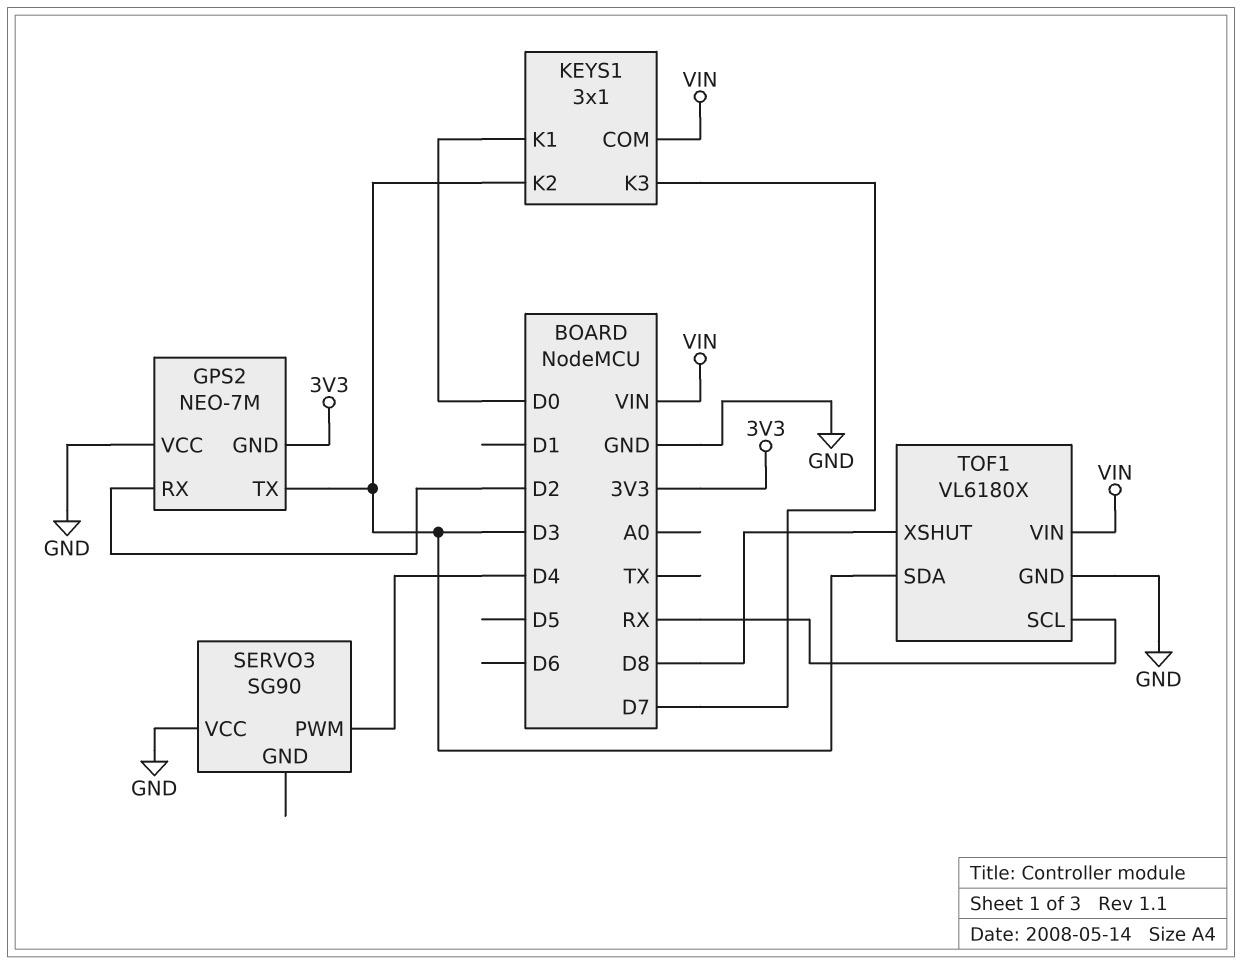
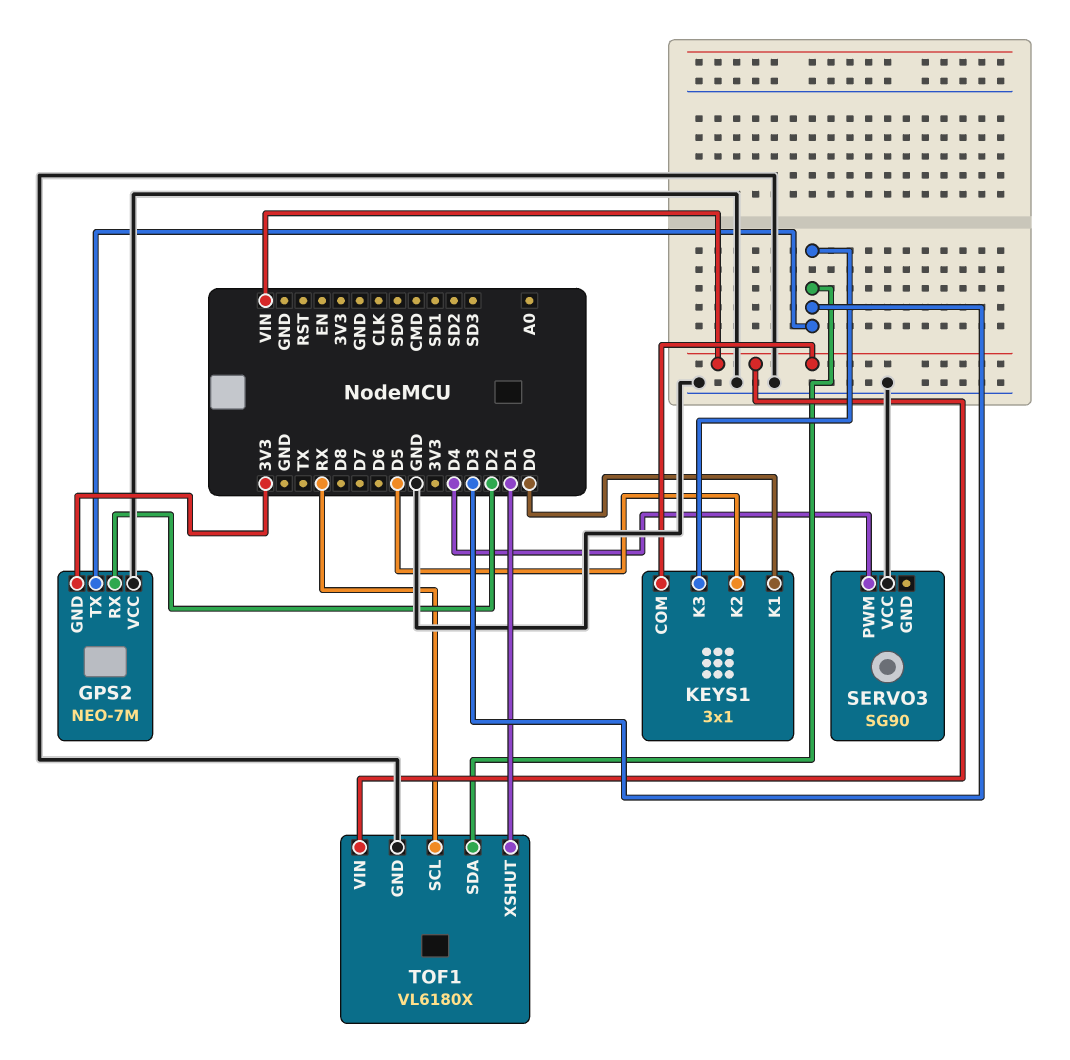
KEYS1 pin K2: D3 -> D5
KEYS1 pin K3: D7 -> D3
TOF1 pin XSHUT: D8 -> D1

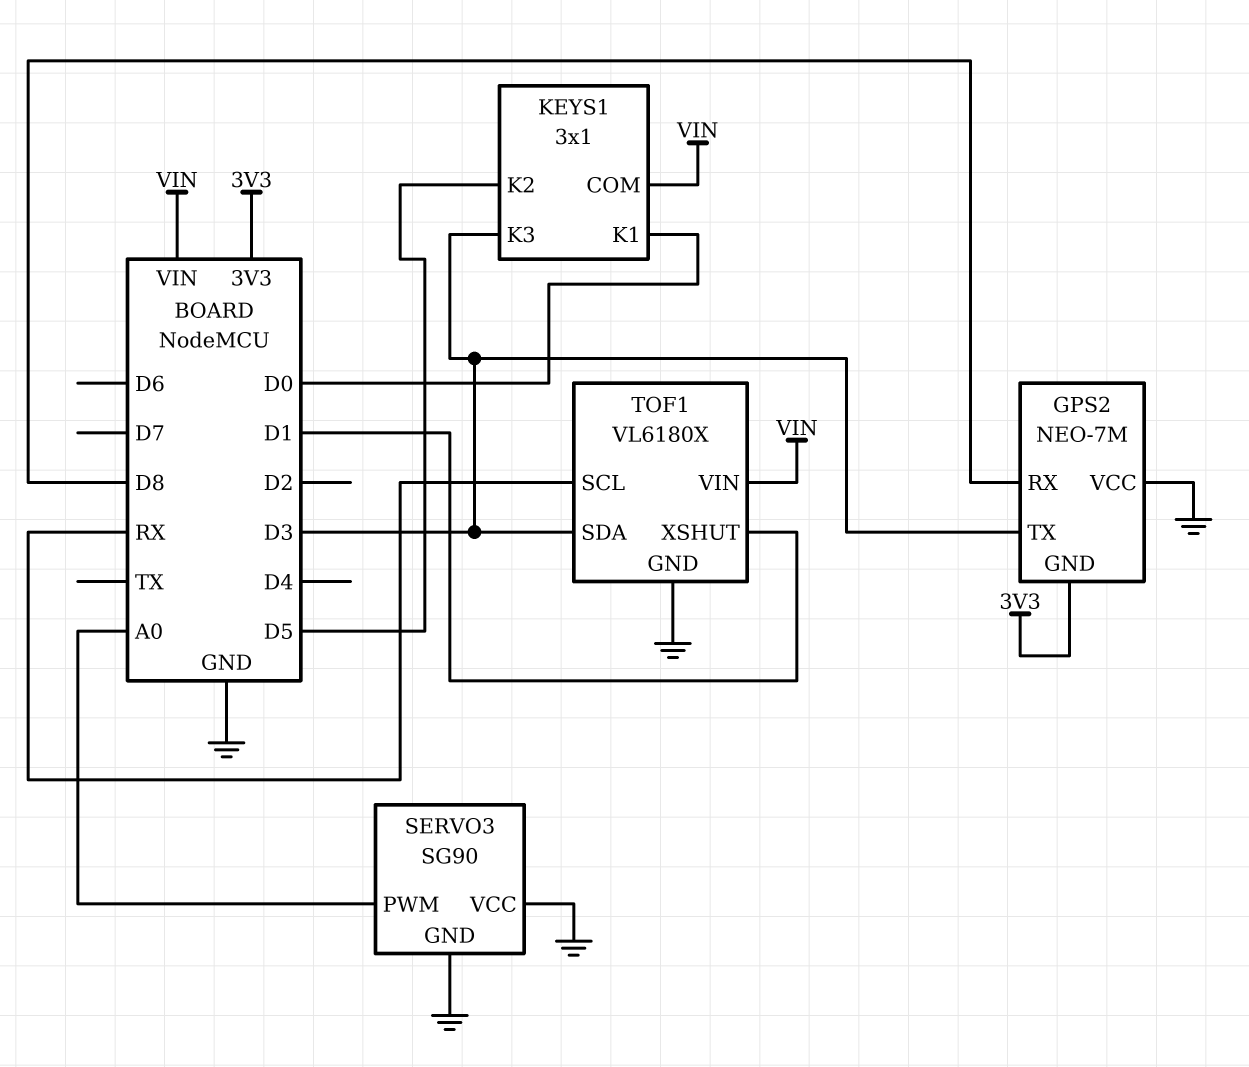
GPS2 pin RX: D2 -> D8
SERVO3 pin GND: none -> GND
SERVO3 pin PWM: D4 -> A0

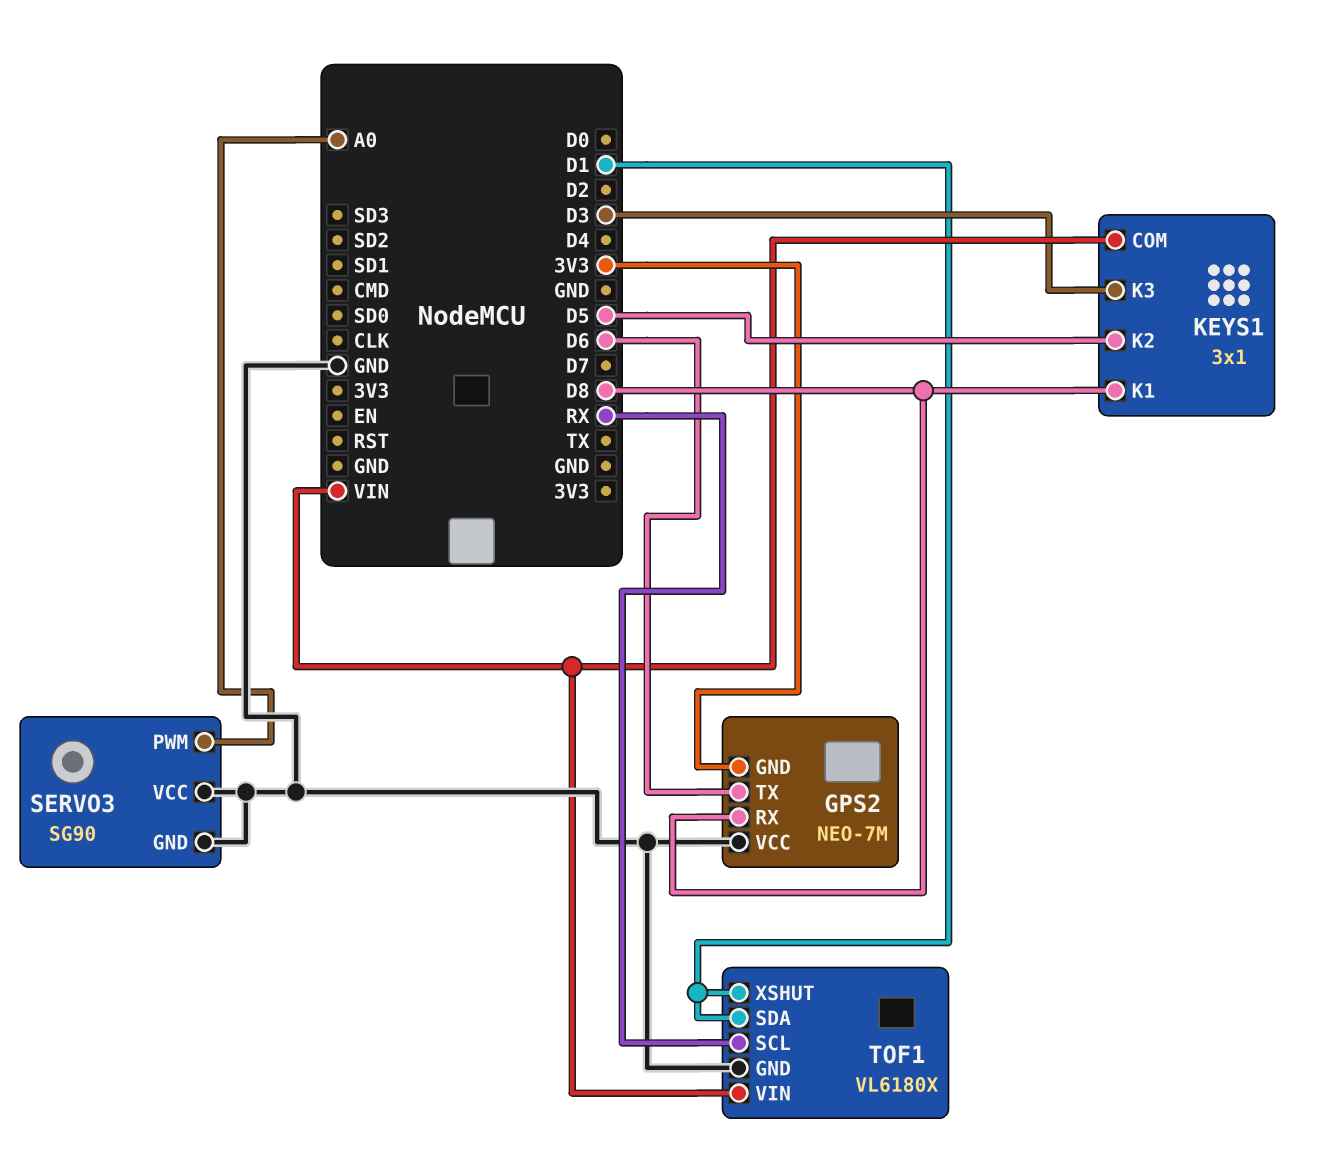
GPS2 pin TX: D3 -> D6
KEYS1 pin K1: D0 -> D8
TOF1 pin SDA: D3 -> D1

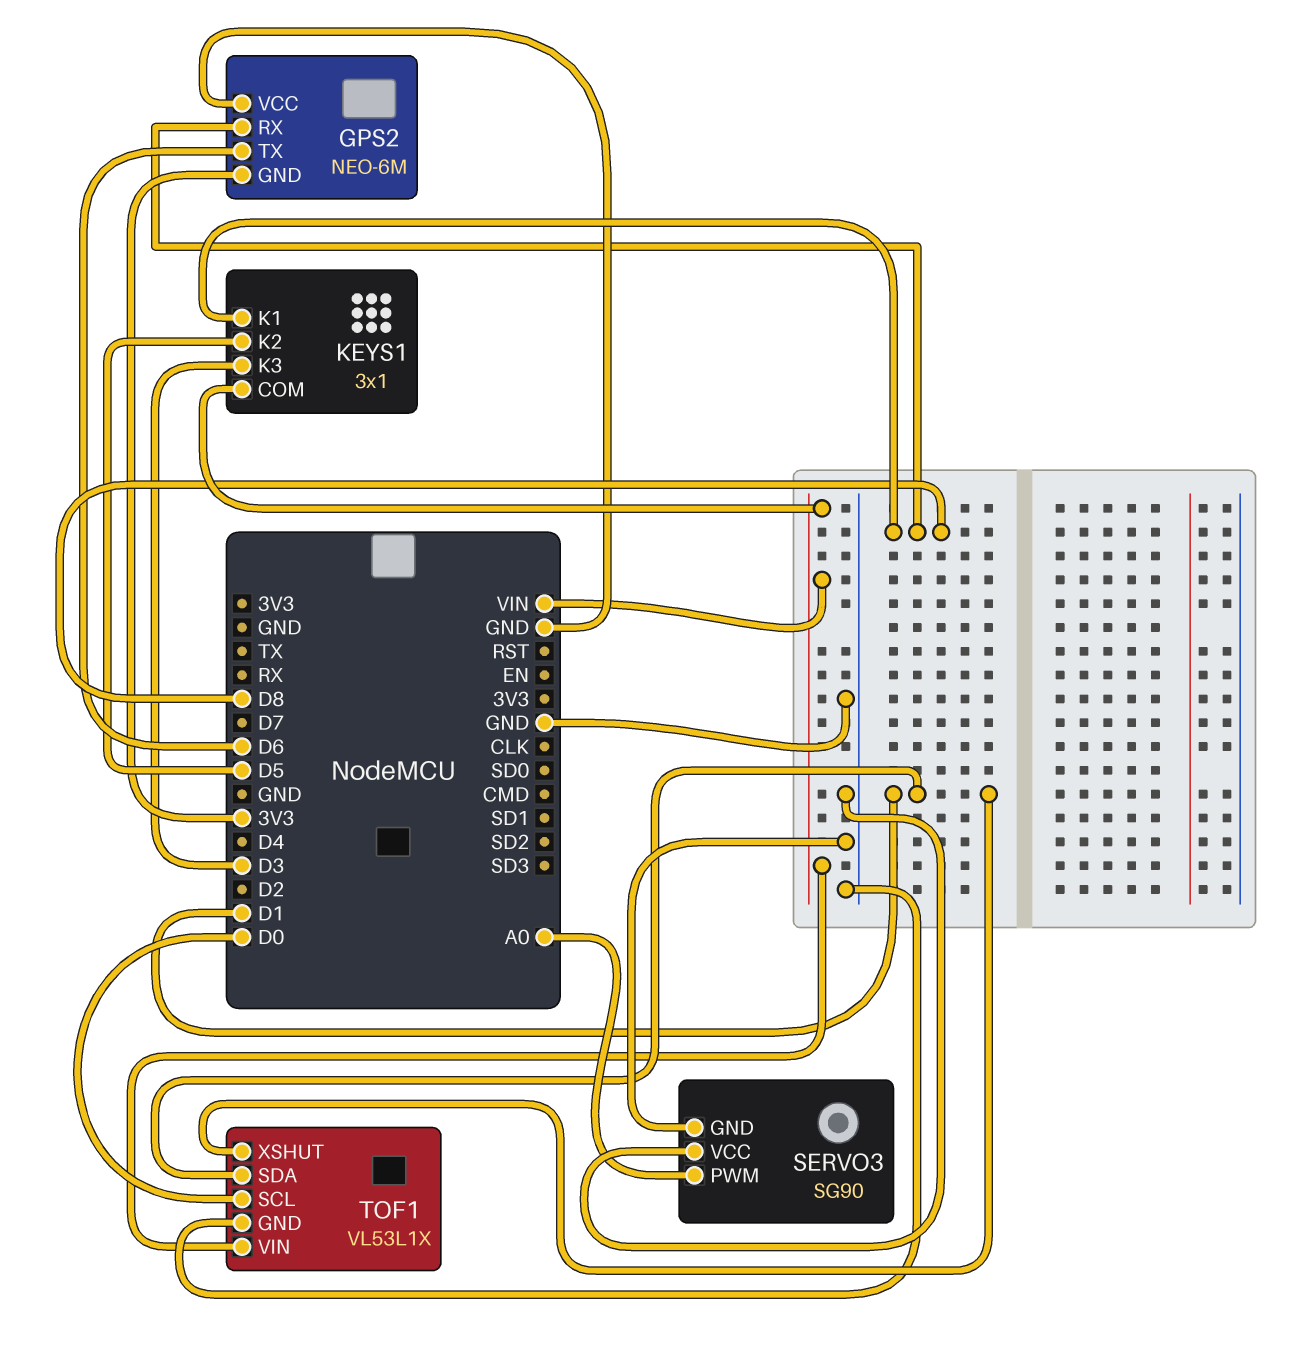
GPS2: NEO-7M -> NEO-6M
TOF1: VL6180X -> VL53L1X
TOF1 pin SCL: RX -> D0

